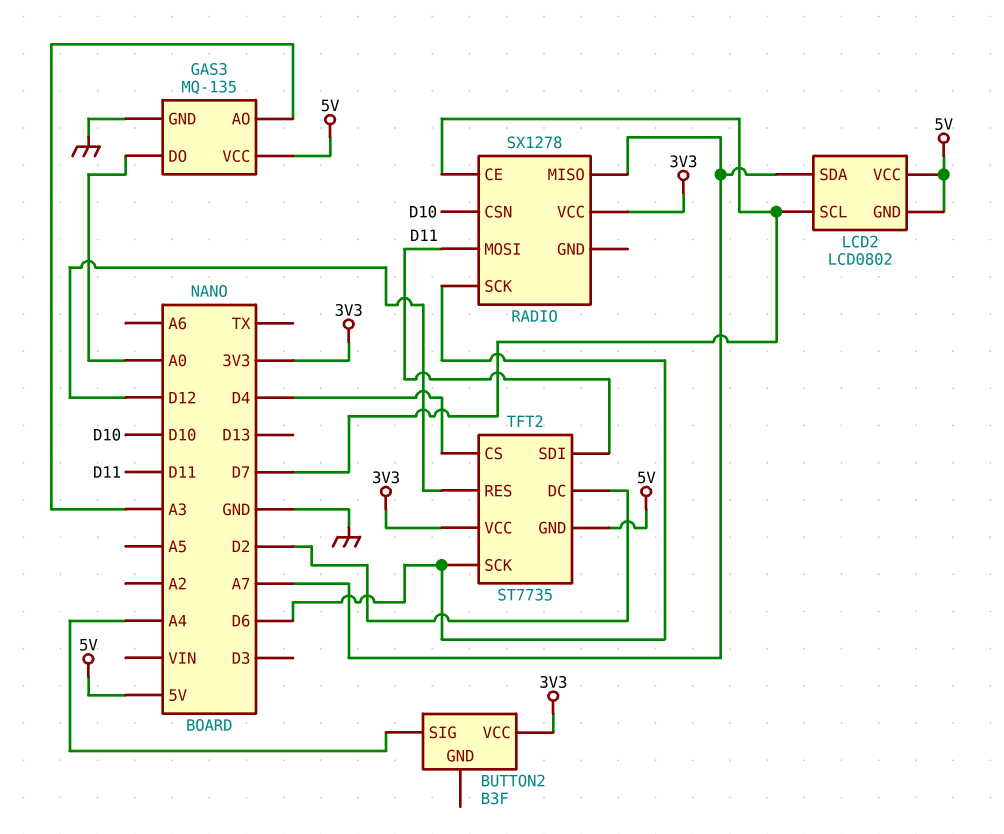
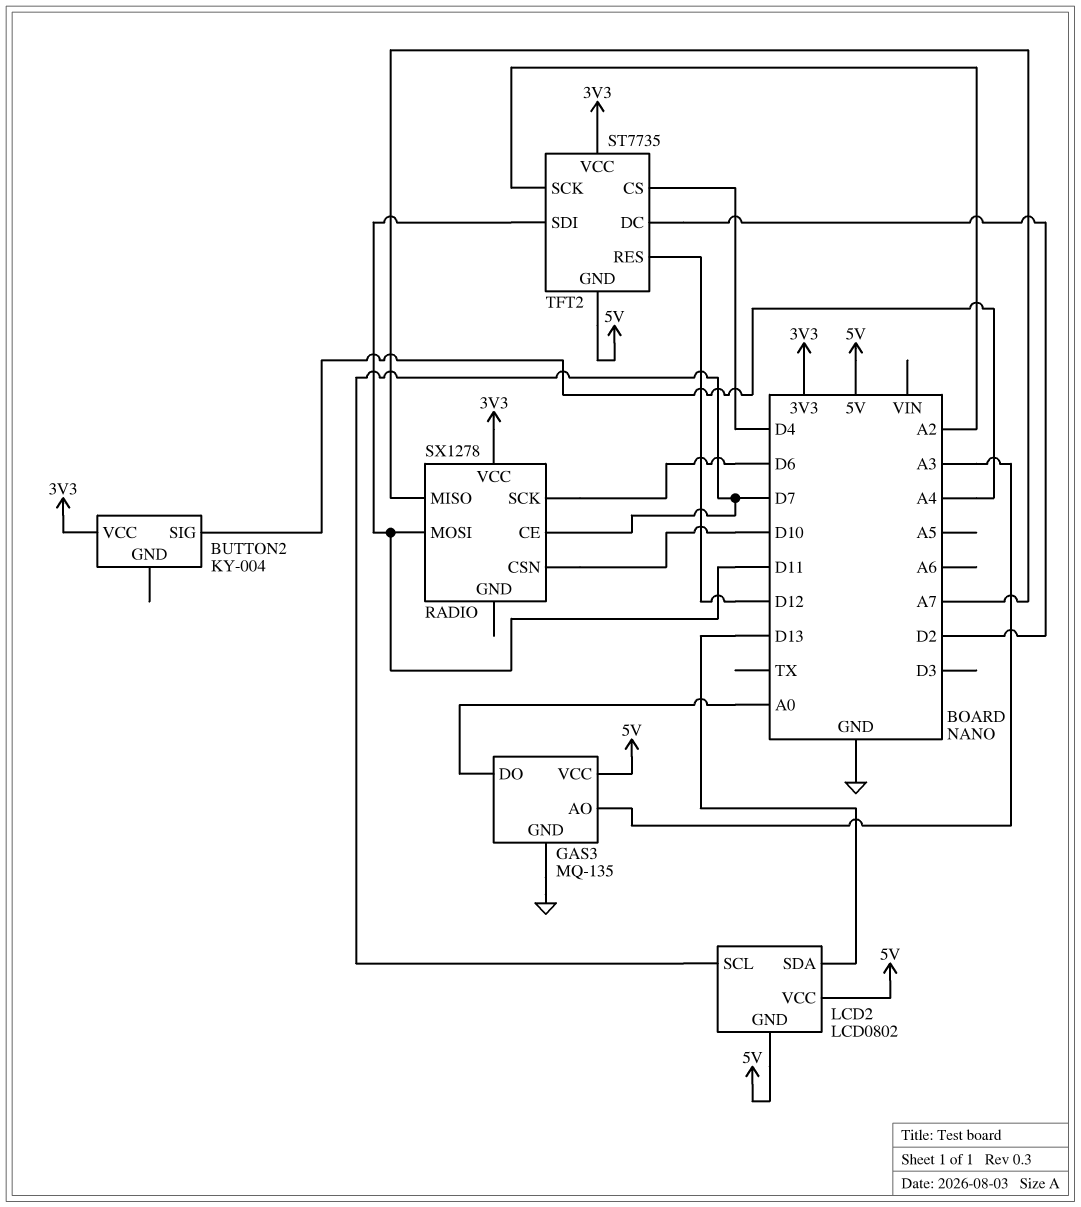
BUTTON2: B3F -> KY-004
LCD2 pin SDA: A7 -> D13
TFT2 pin SCK: D6 -> A2

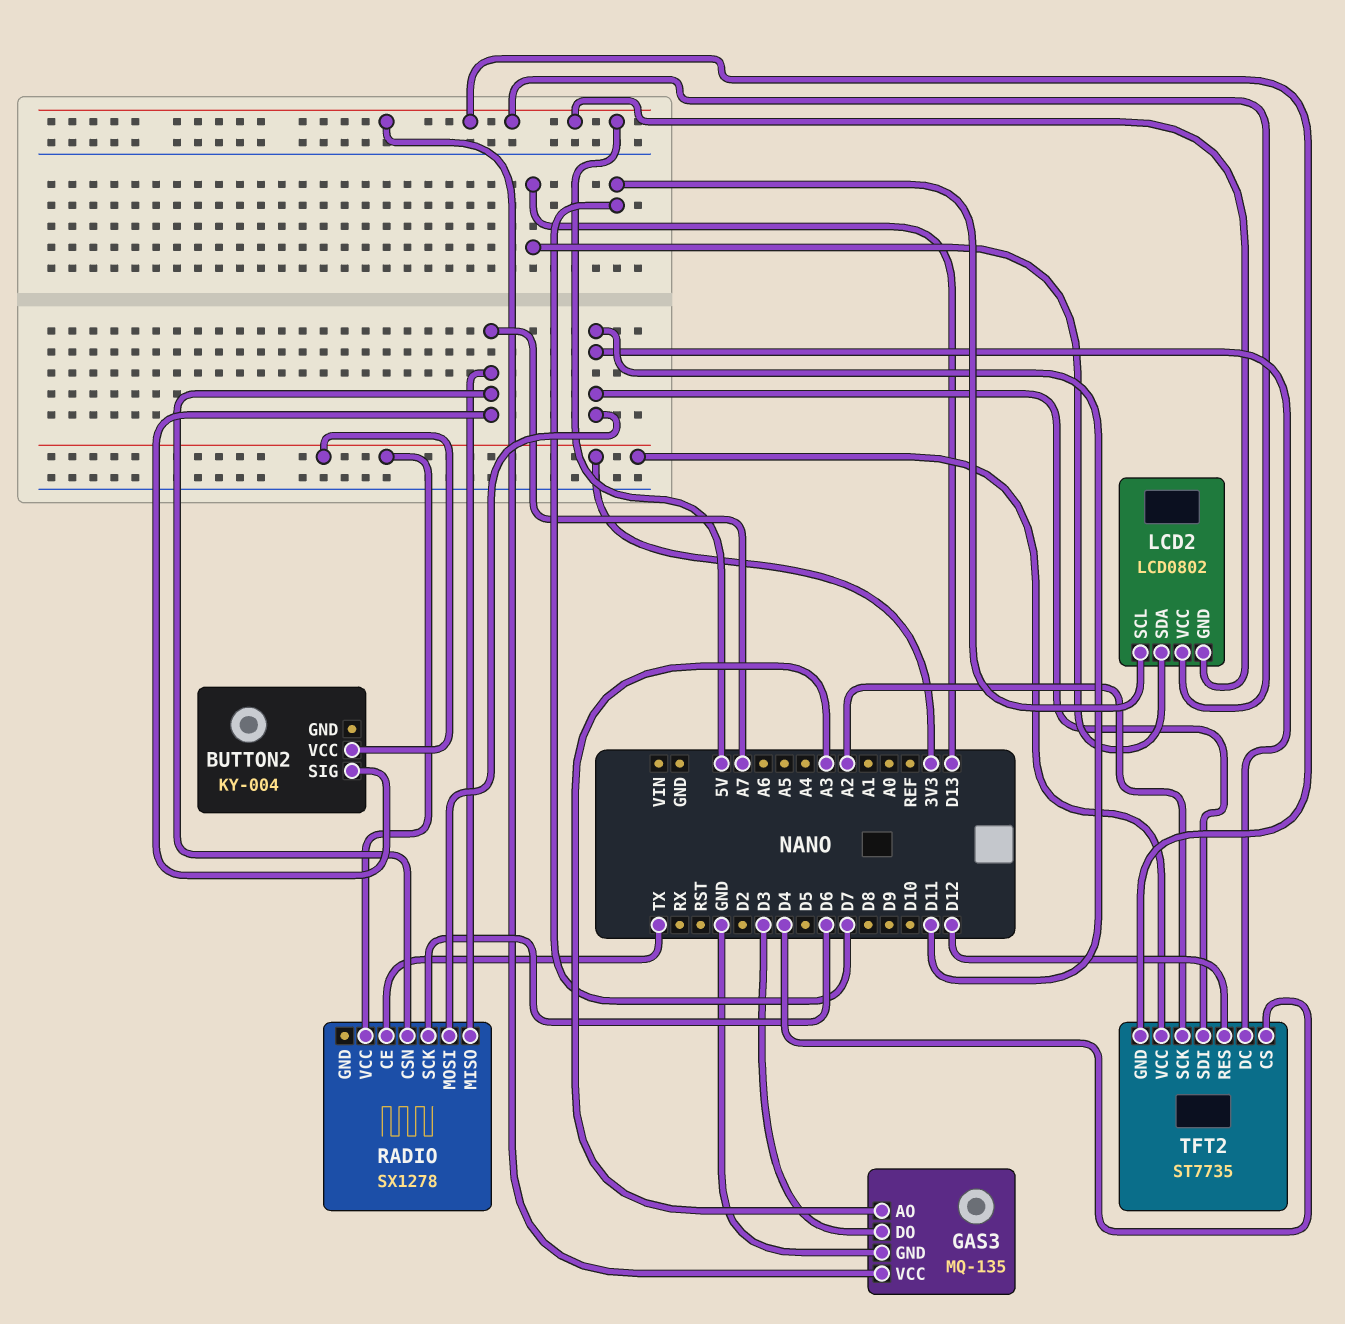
BUTTON2 pin SIG: A4 -> A7
GAS3 pin DO: A0 -> D3
RADIO pin CE: D7 -> TX
RADIO pin CSN: D10 -> A7
TFT2 pin DC: D2 -> D11

